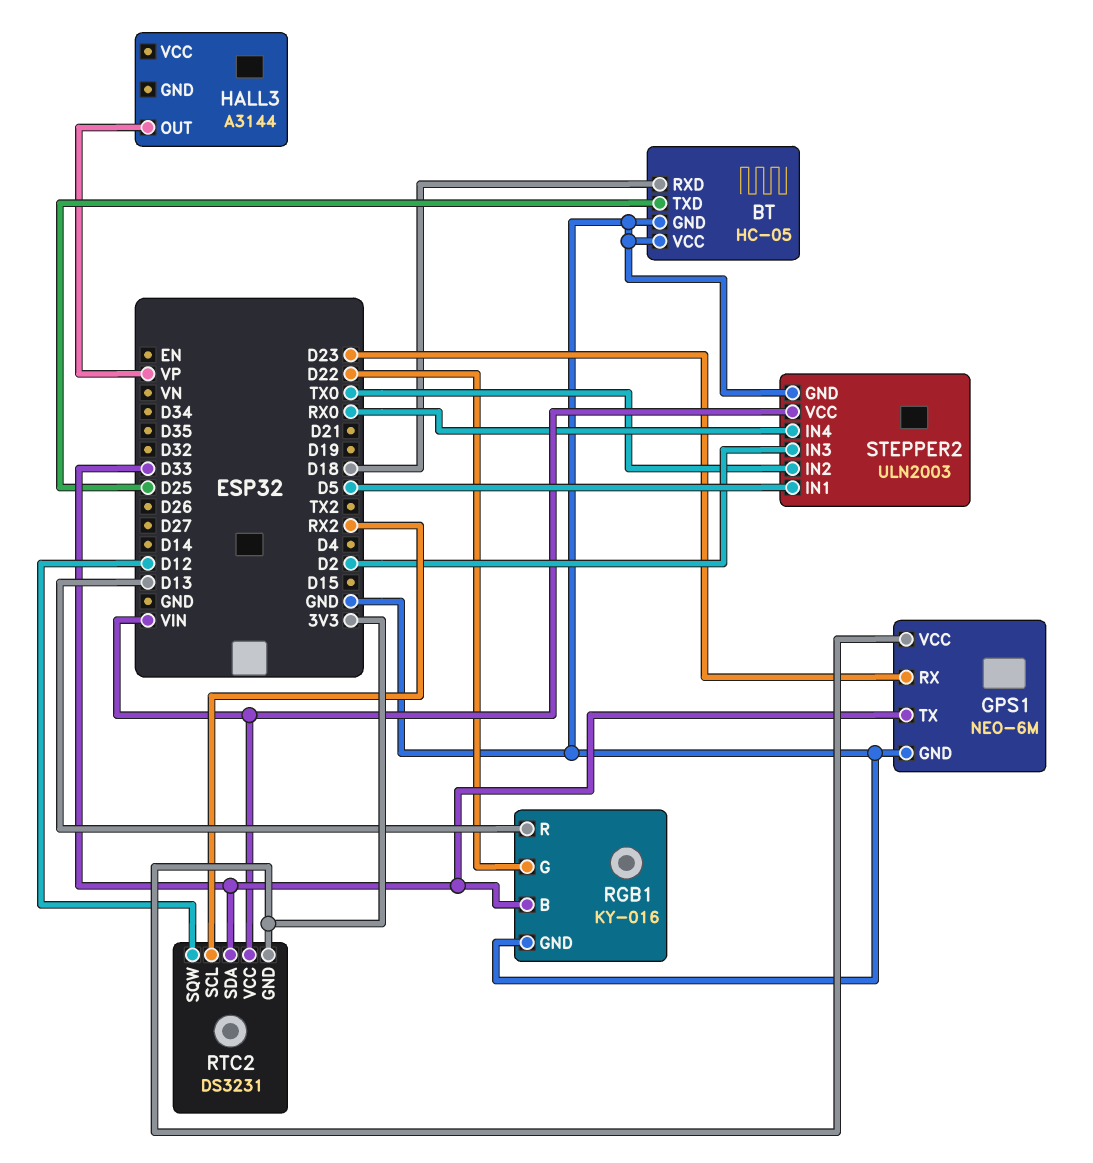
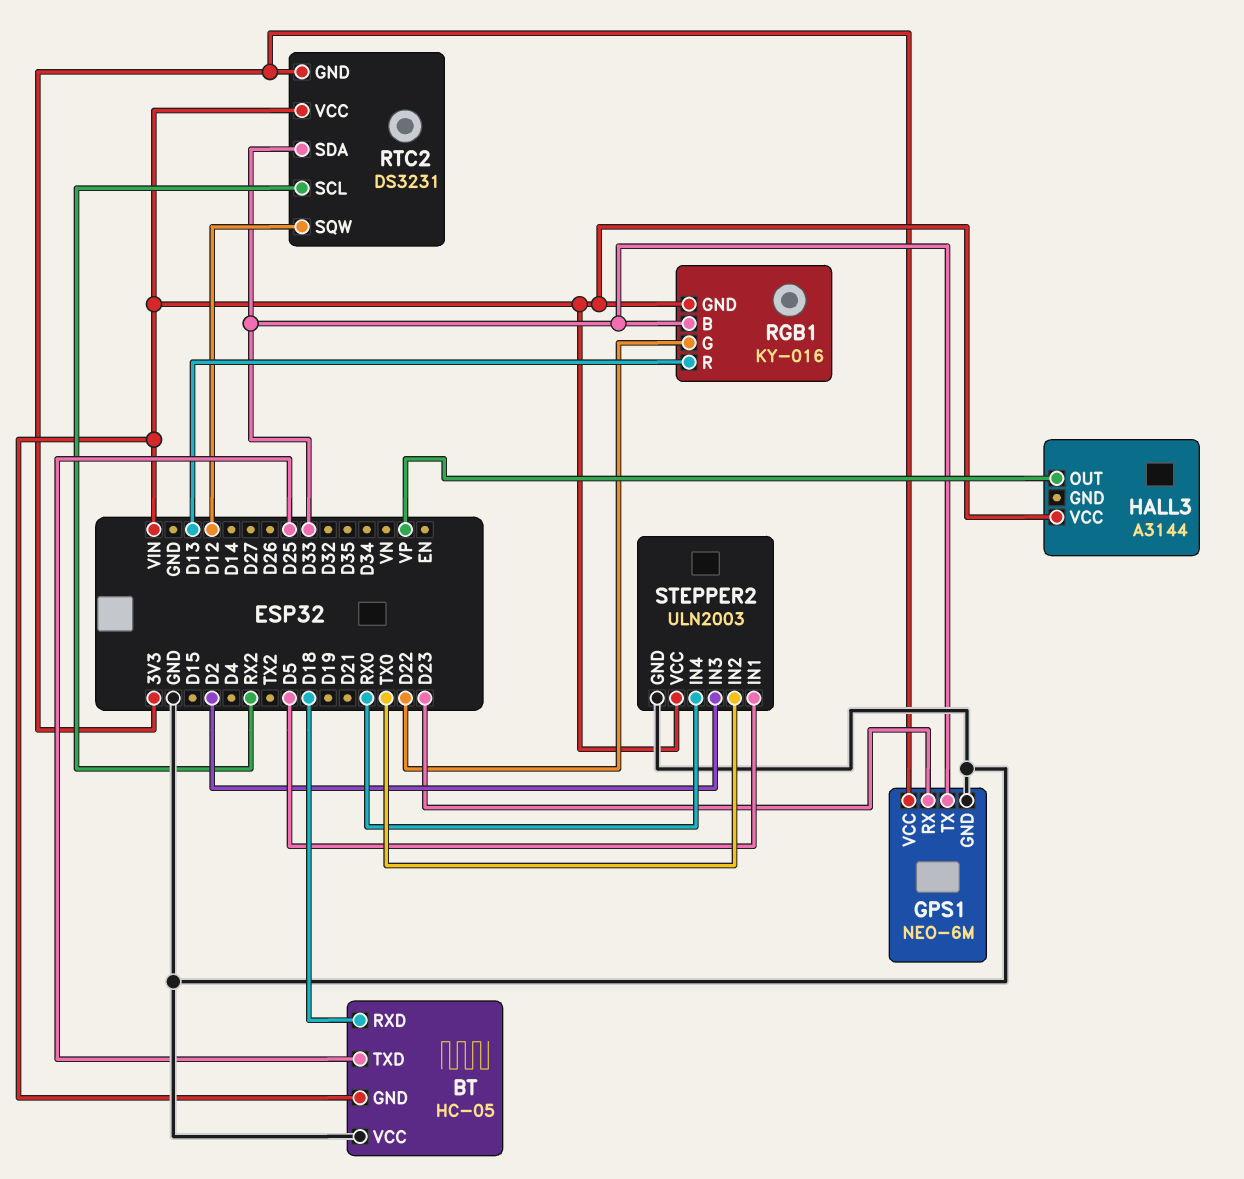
BT pin GND: GND -> VIN
HALL3 pin VCC: none -> VIN
RGB1 pin GND: GND -> VIN

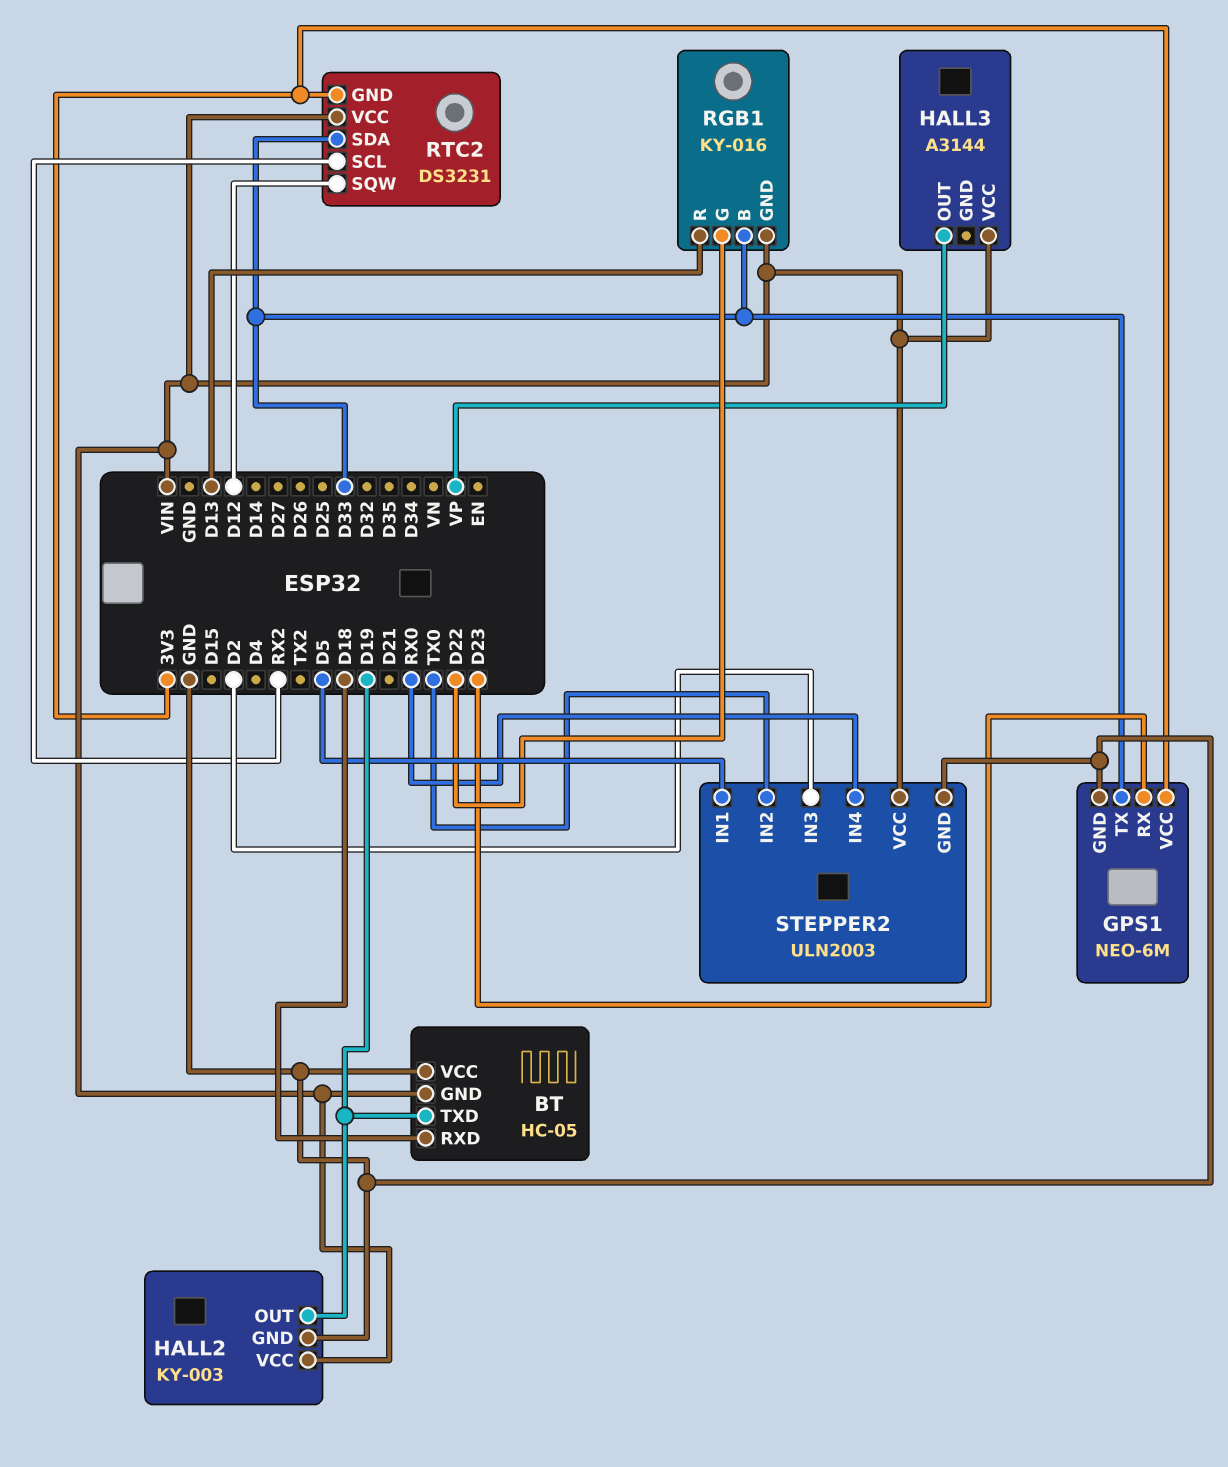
BT pin TXD: D25 -> D19
HALL2: none -> KY-003
HALL2 pin GND: none -> GND
HALL2 pin OUT: none -> D19
HALL2 pin VCC: none -> VIN

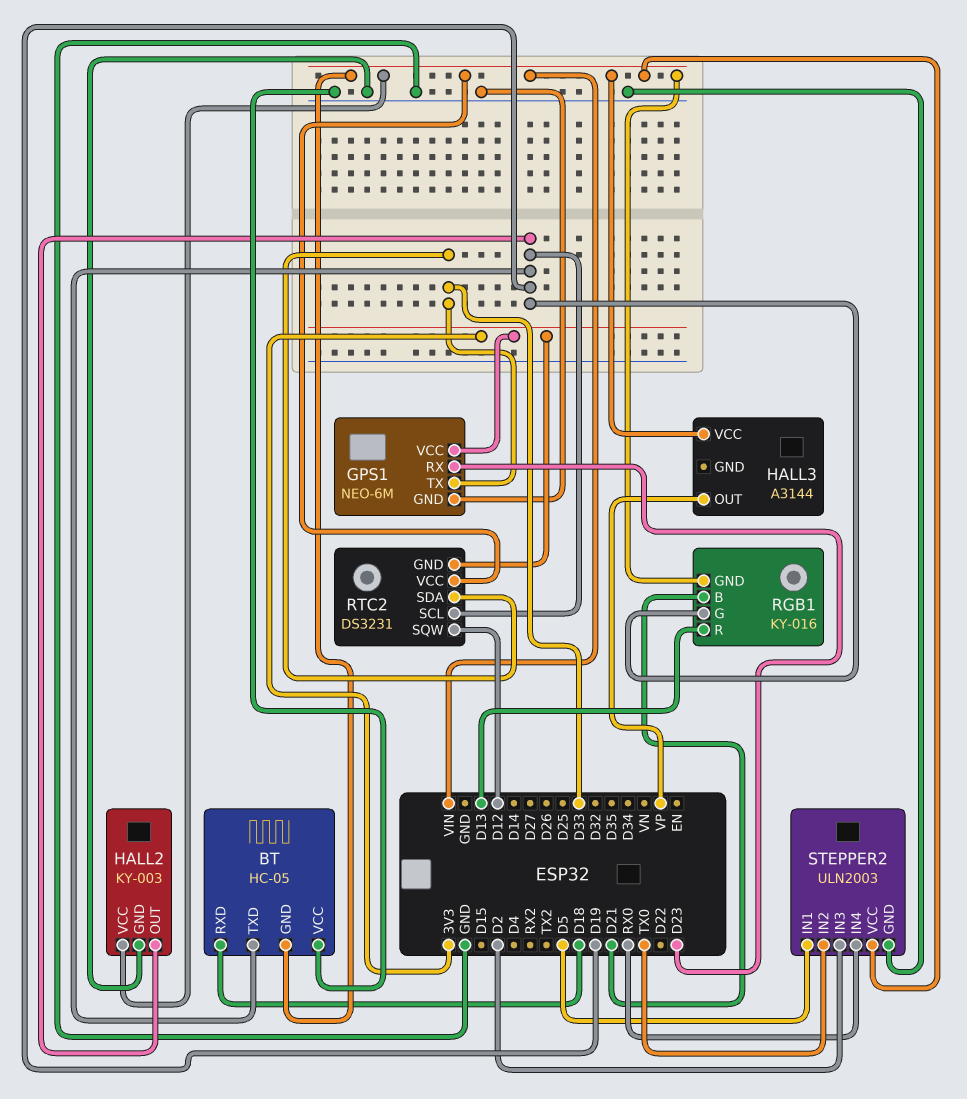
RGB1 pin B: D33 -> D21
RGB1 pin G: D22 -> D19
RTC2 pin SCL: RX2 -> D19

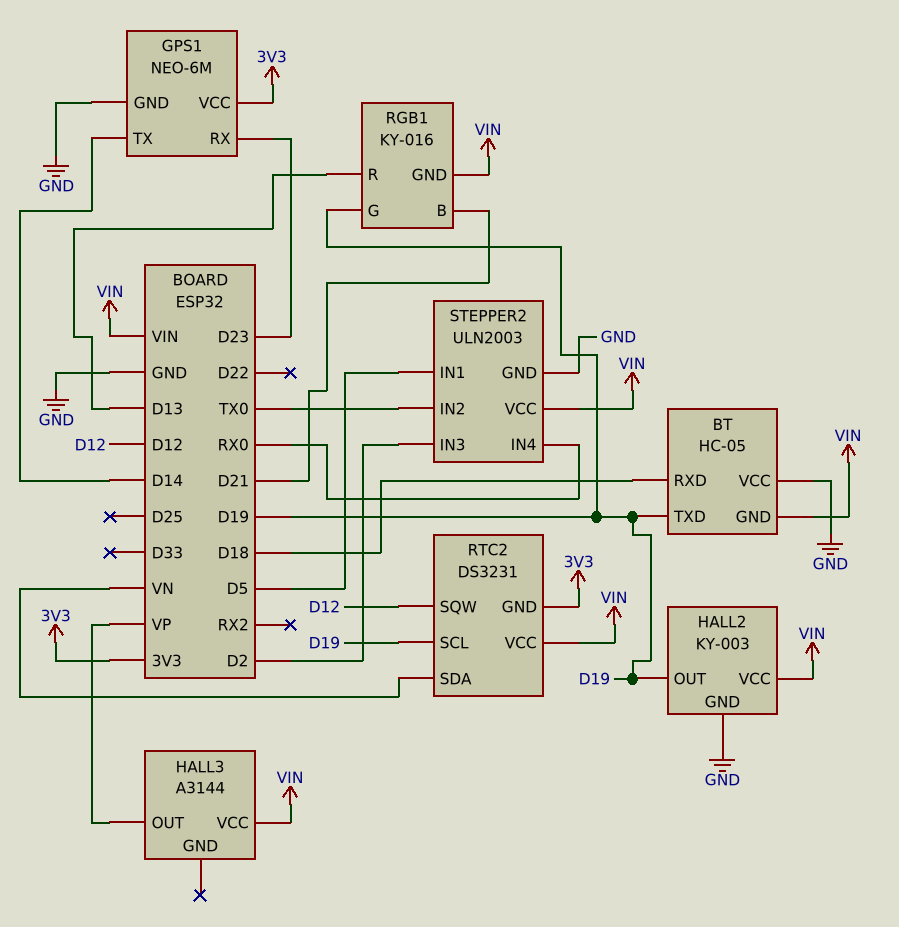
GPS1 pin TX: D33 -> D14
RTC2 pin SDA: D33 -> VN

